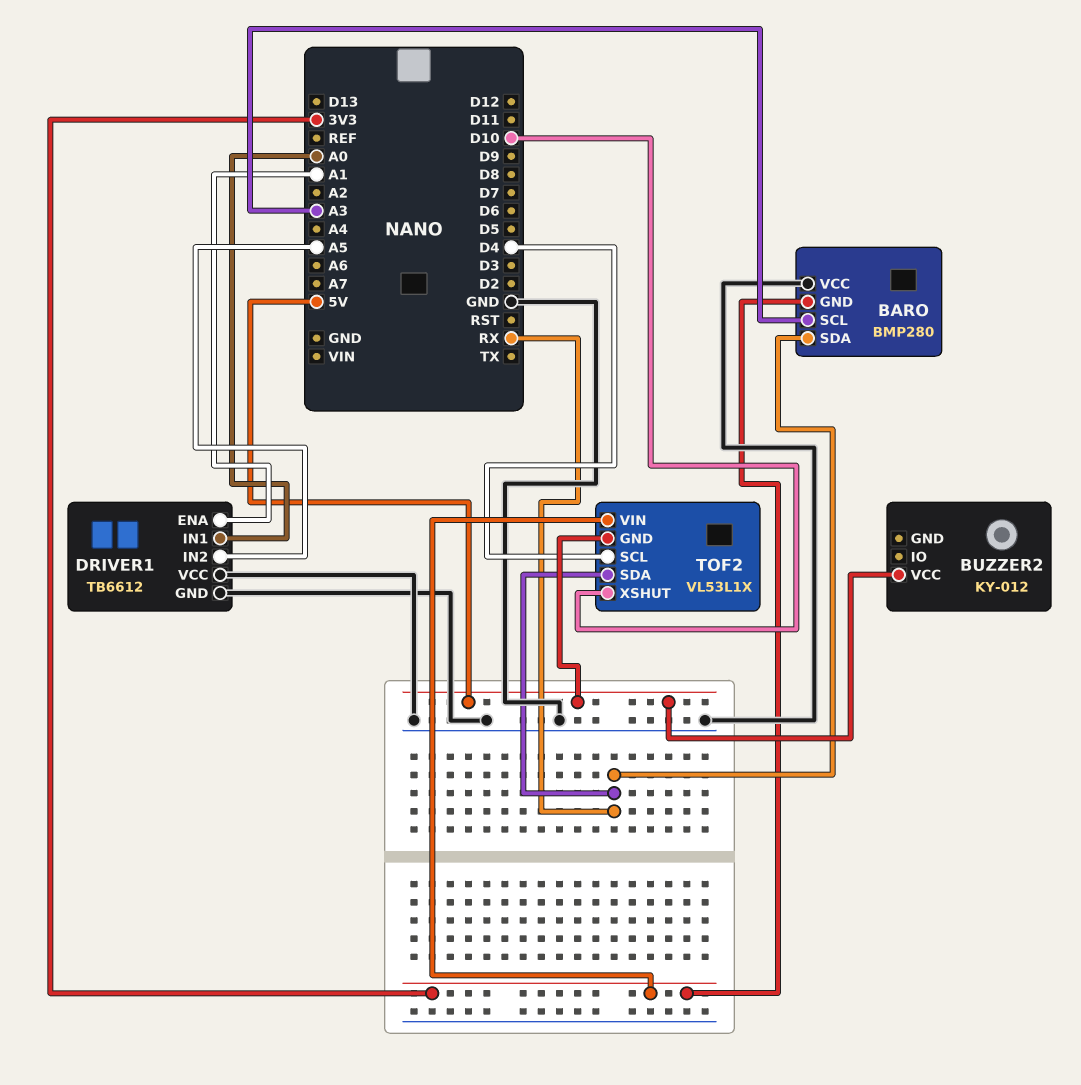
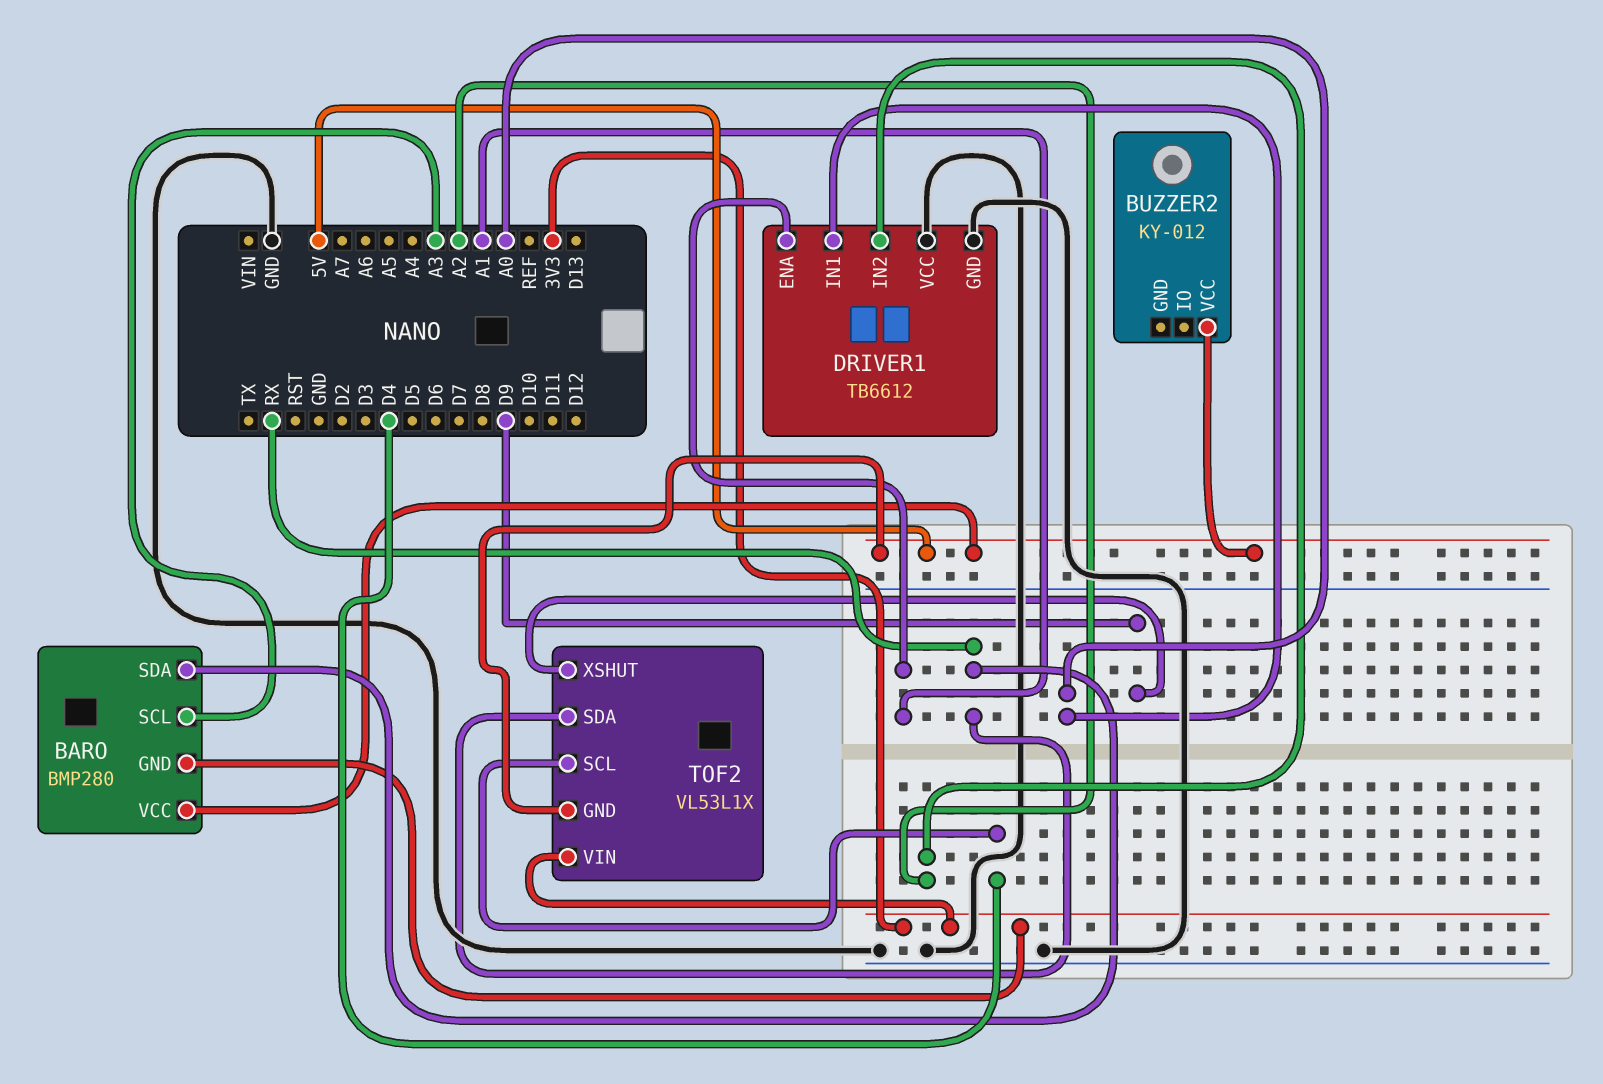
BARO pin VCC: GND -> 5V
DRIVER1 pin IN2: A5 -> A2
TOF2 pin XSHUT: D10 -> D9

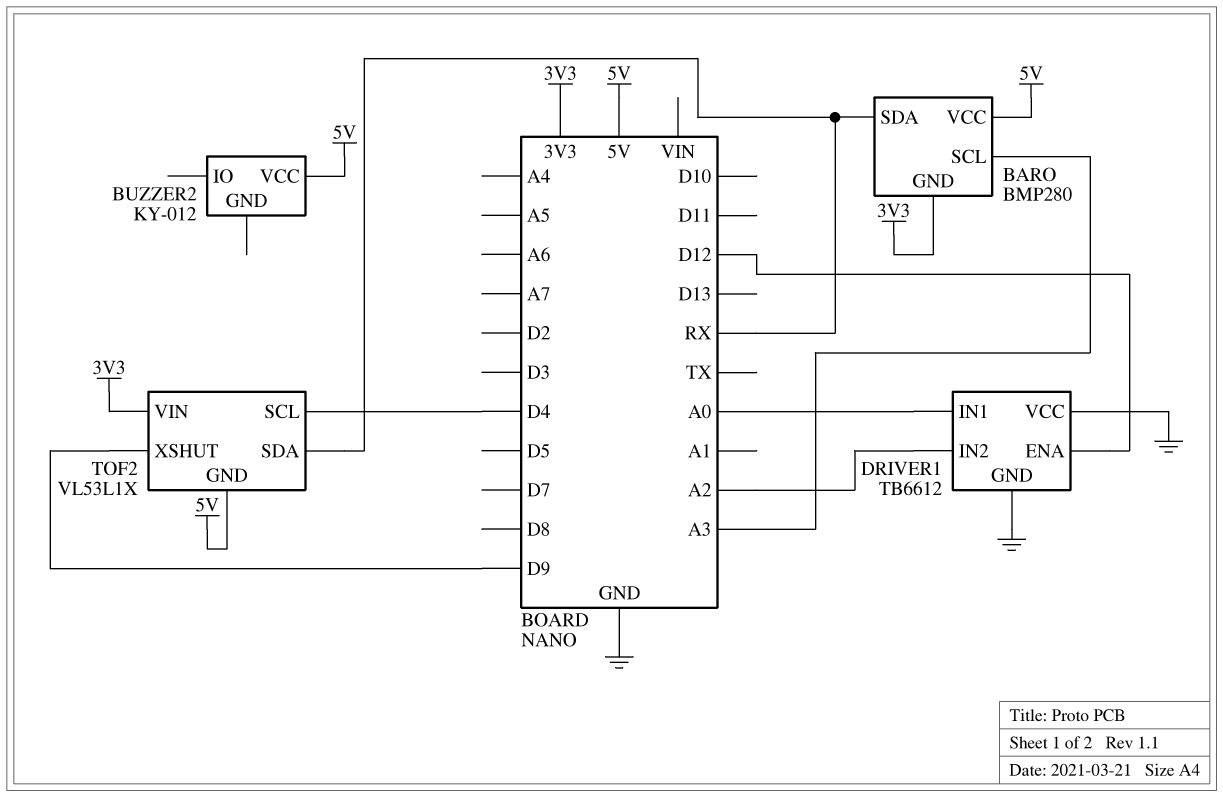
DRIVER1 pin ENA: A1 -> D12

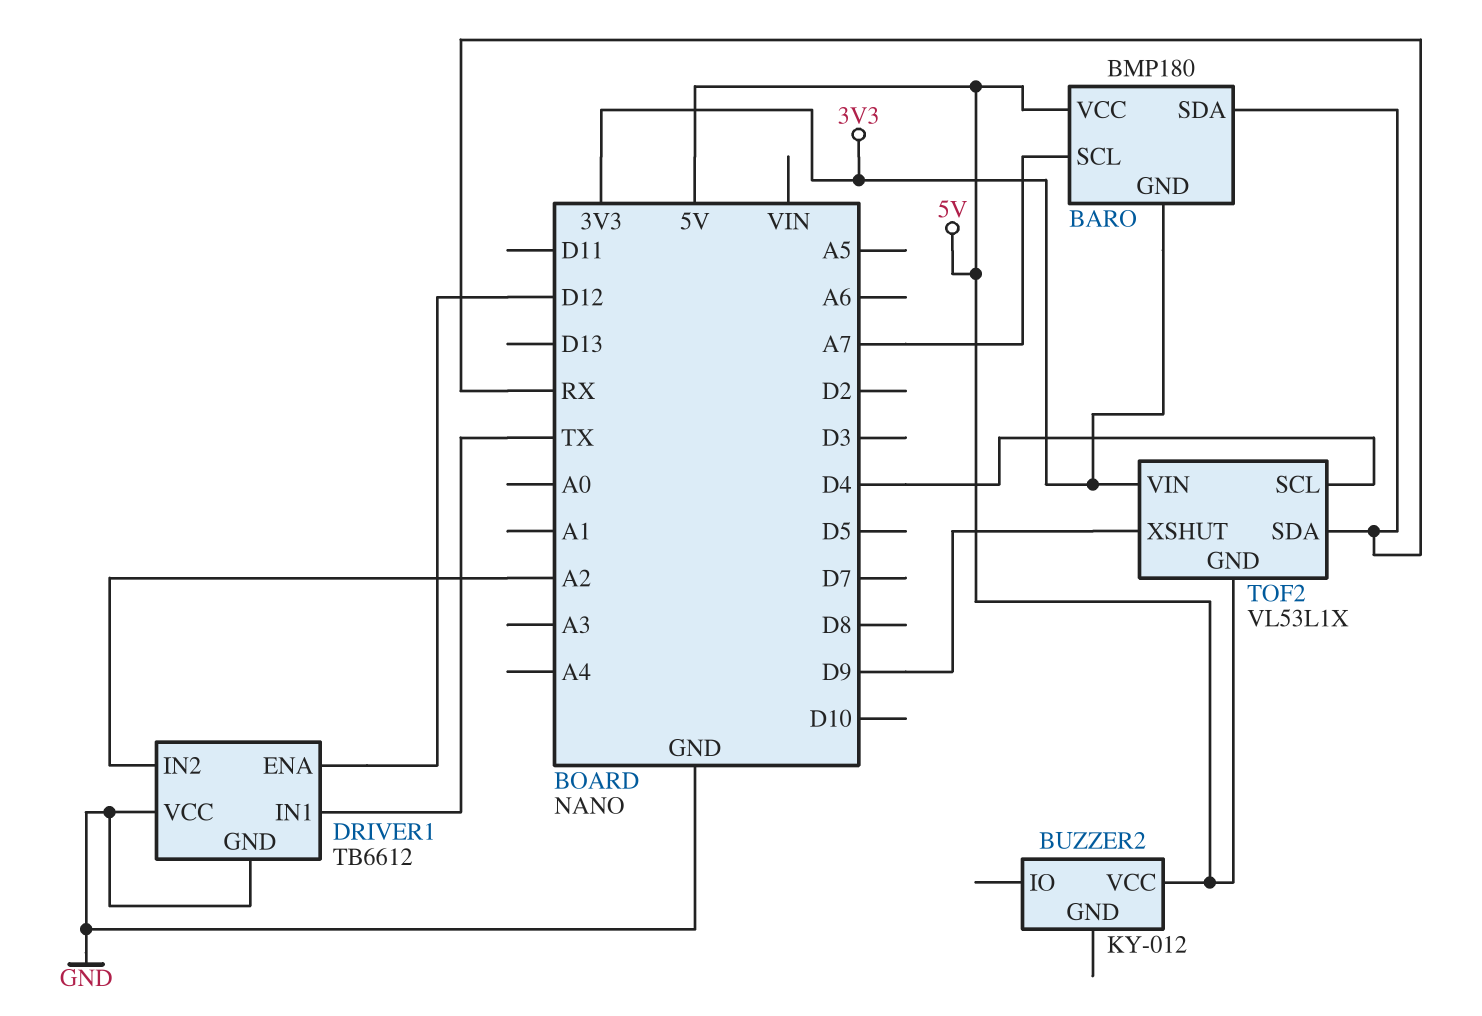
BARO: BMP280 -> BMP180
BARO pin SCL: A3 -> A7
DRIVER1 pin IN1: A0 -> TX

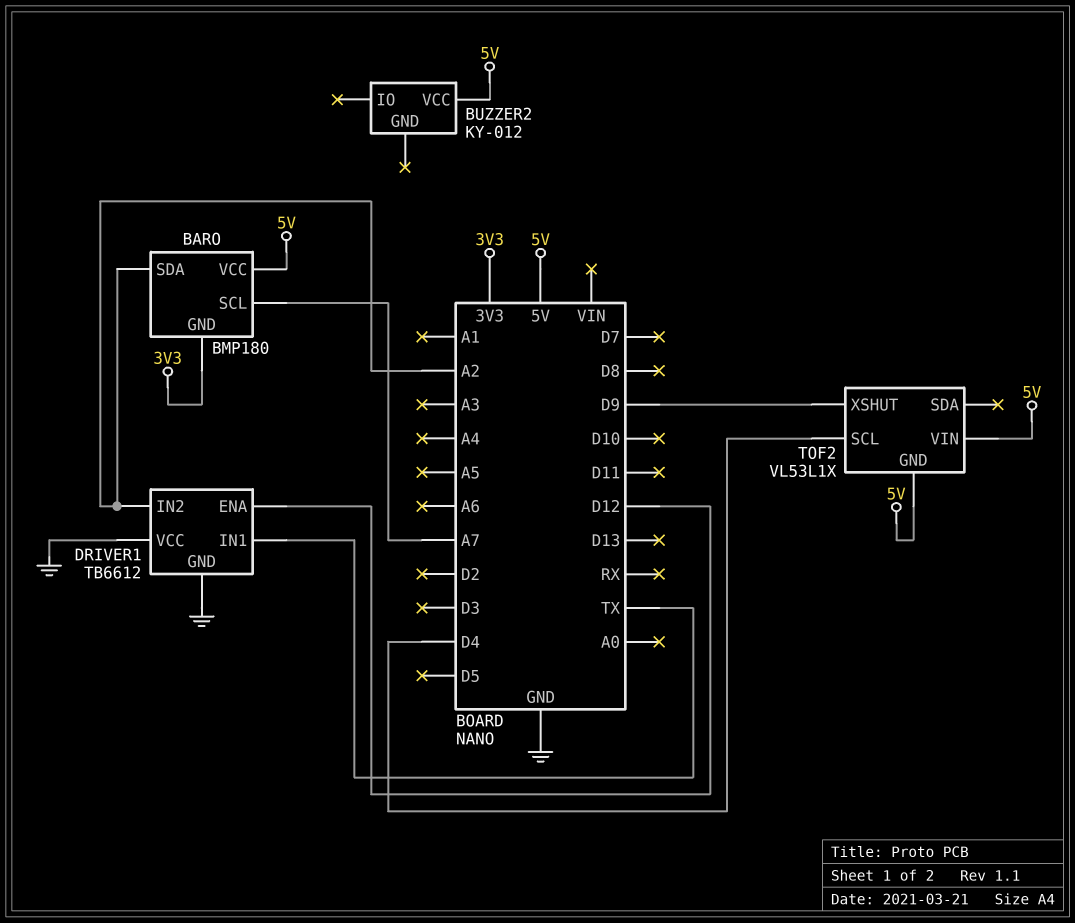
BARO pin SDA: RX -> A2
TOF2 pin SDA: RX -> none
TOF2 pin VIN: 3V3 -> 5V

